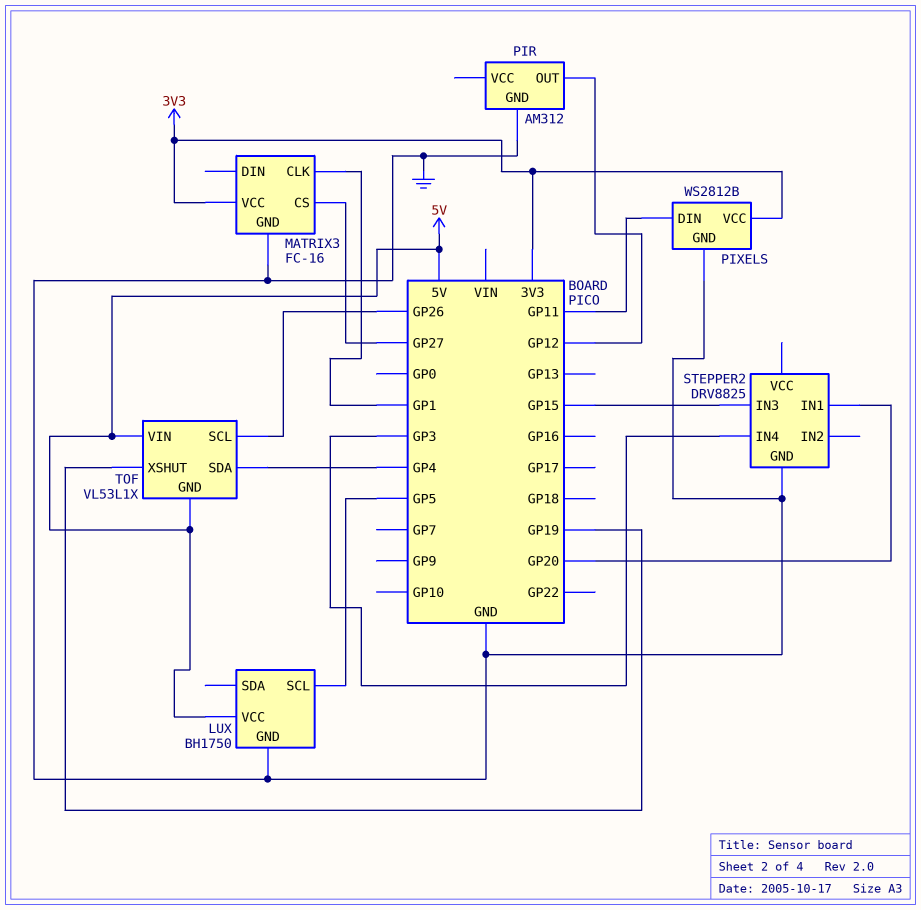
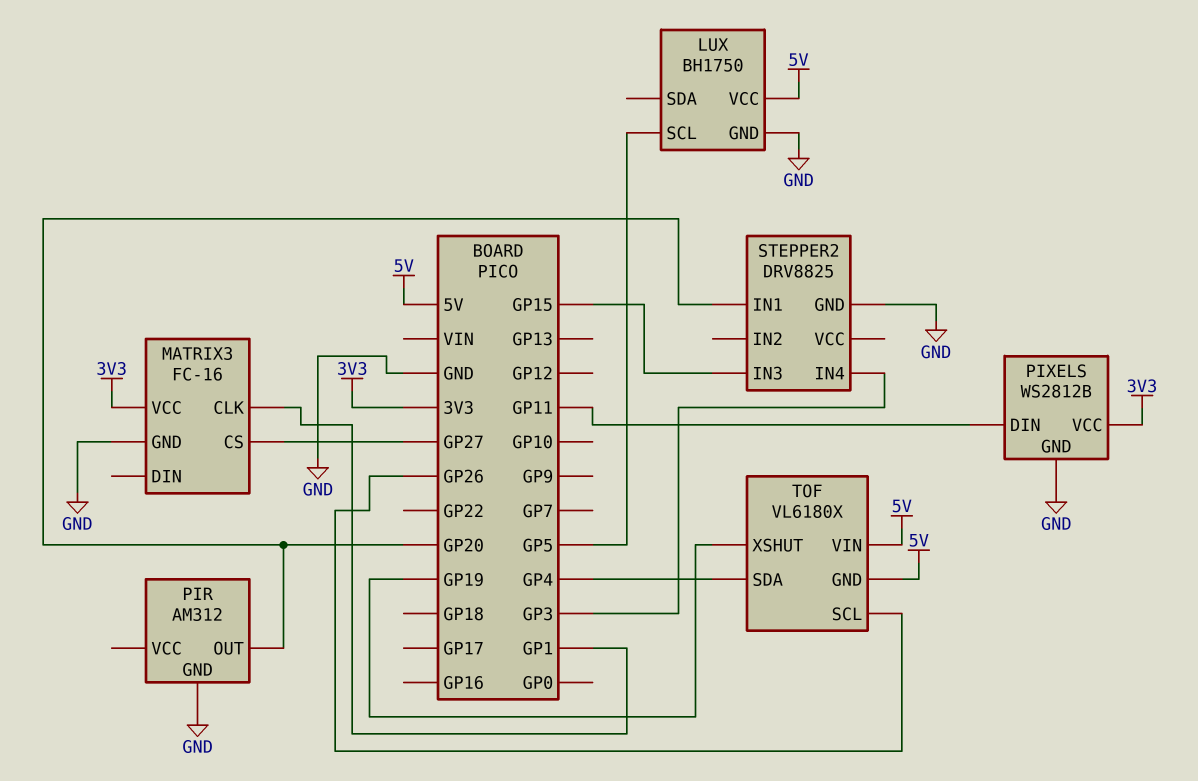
PIR pin OUT: GP12 -> GP20
TOF: VL53L1X -> VL6180X

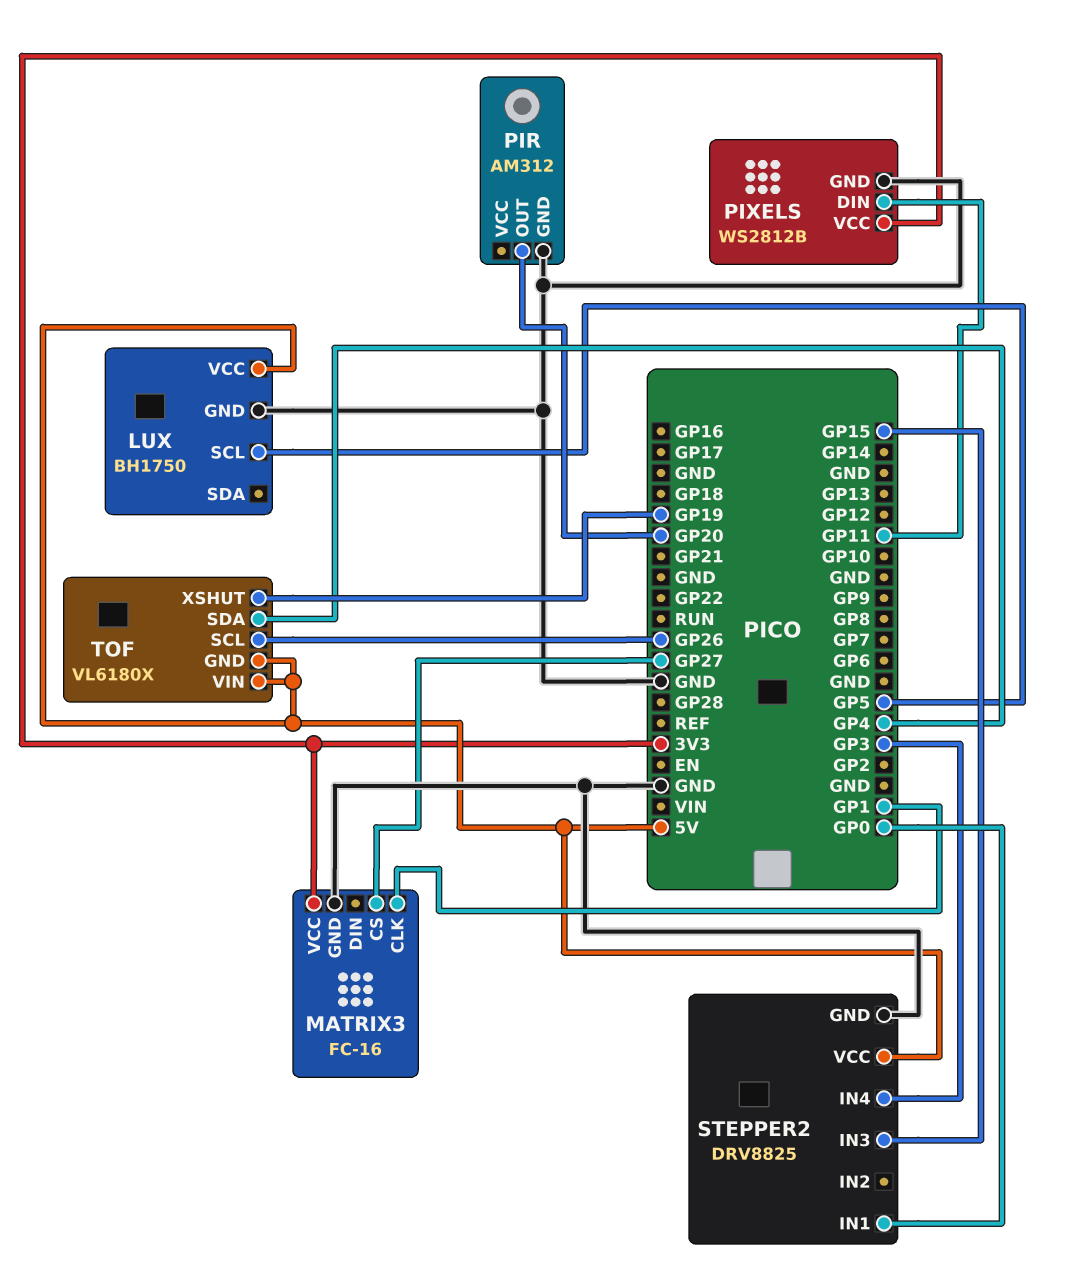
STEPPER2 pin IN1: GP20 -> GP0
STEPPER2 pin VCC: none -> 5V

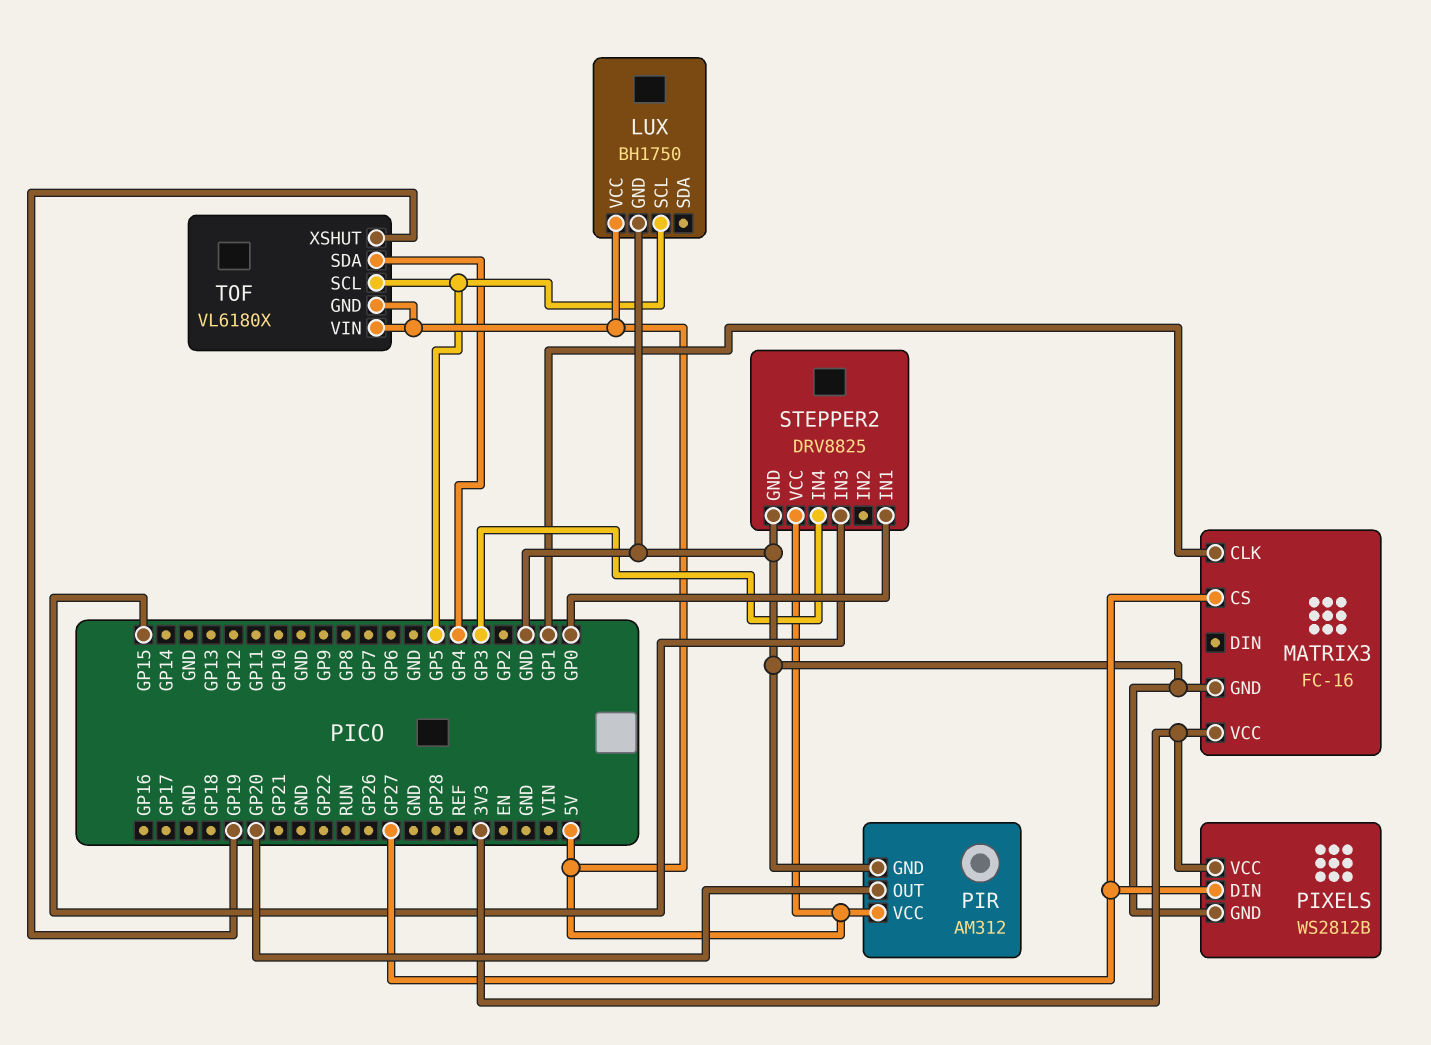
PIR pin VCC: none -> 5V
PIXELS pin DIN: GP11 -> GP27
TOF pin SCL: GP26 -> GP5

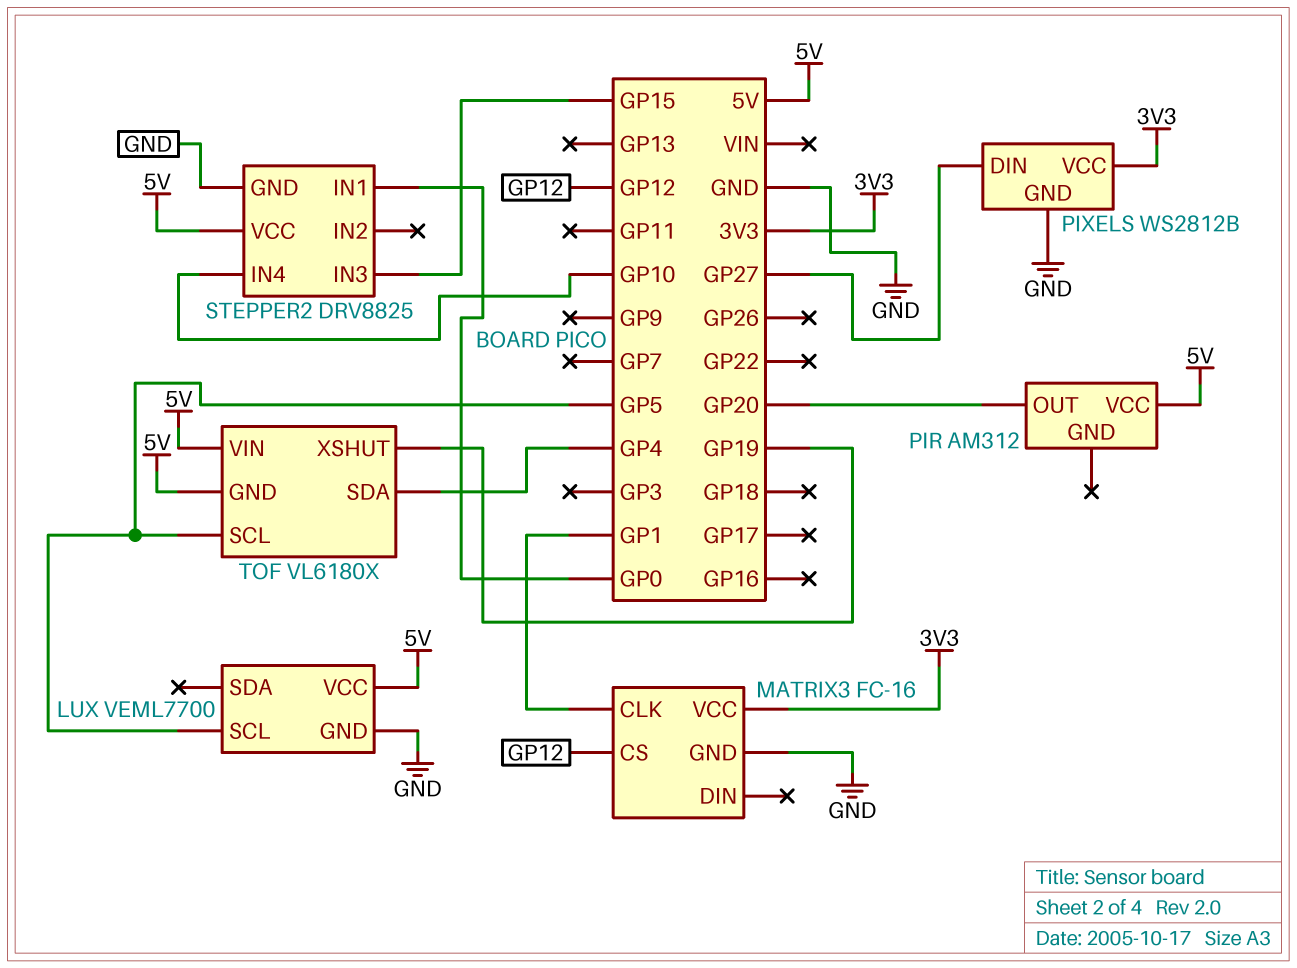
LUX: BH1750 -> VEML7700
MATRIX3 pin CS: GP27 -> GP12
PIR pin GND: GND -> none
STEPPER2 pin IN4: GP3 -> GP10

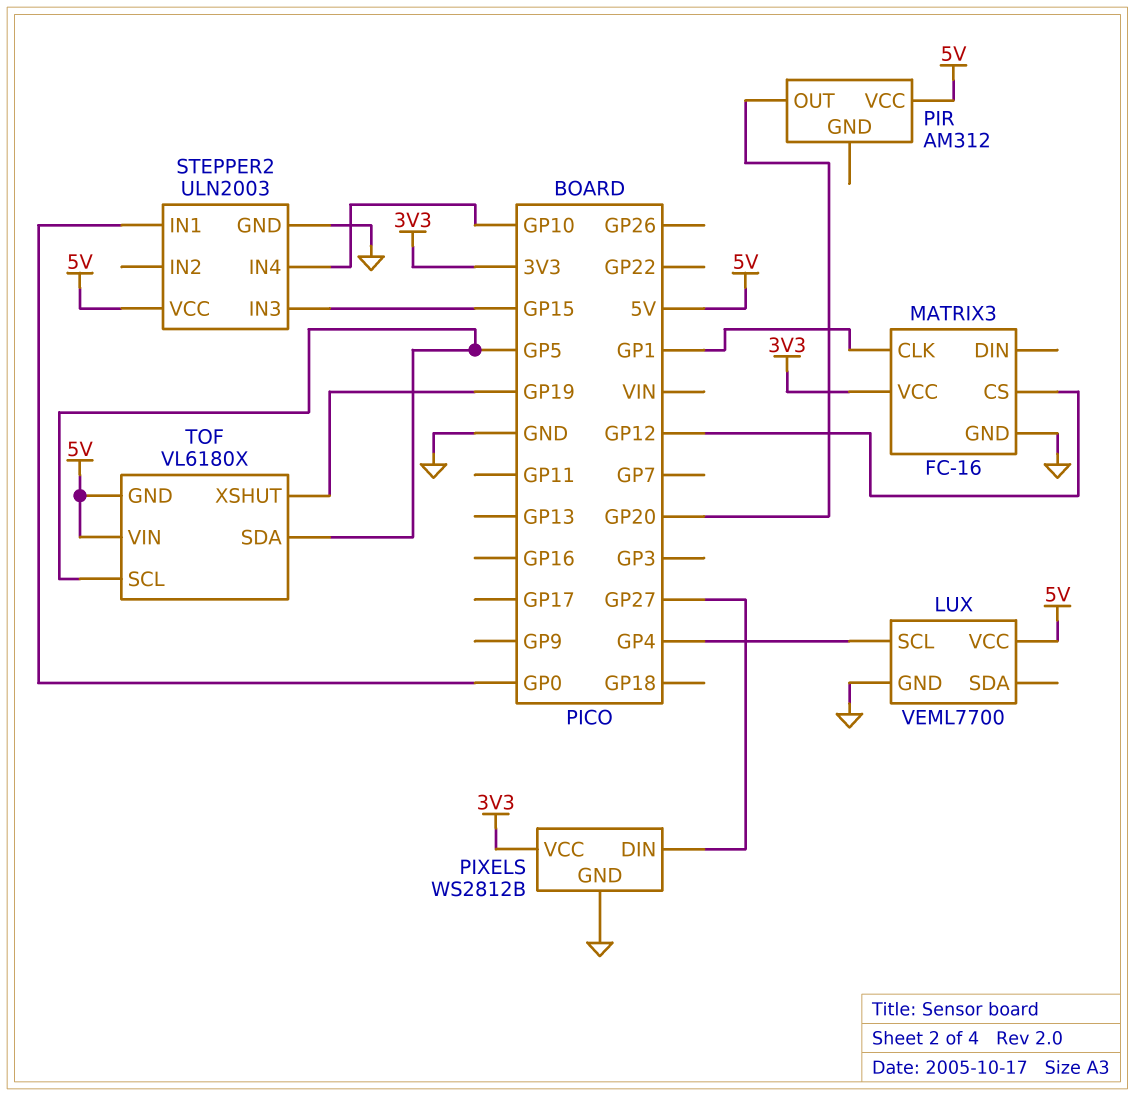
LUX pin SCL: GP5 -> GP4
STEPPER2: DRV8825 -> ULN2003
TOF pin SDA: GP4 -> GP5

